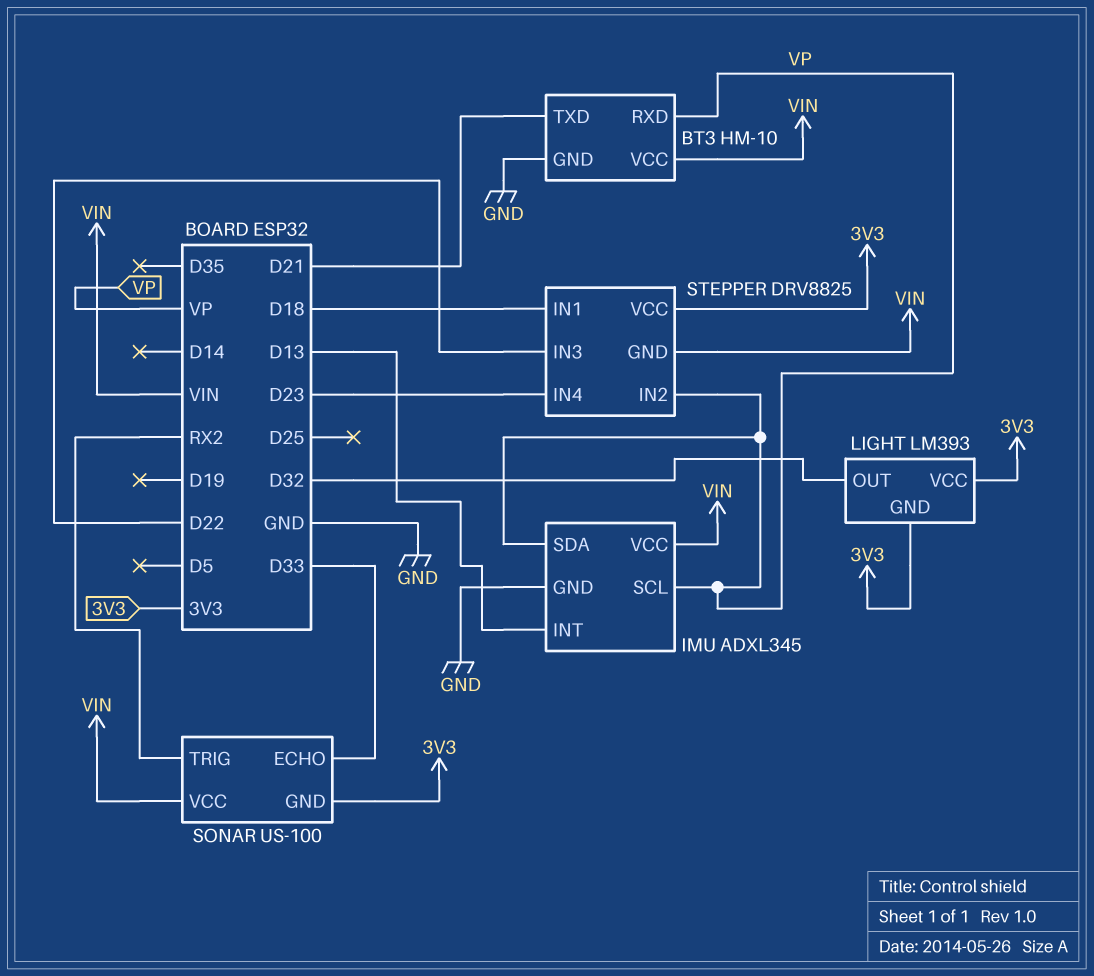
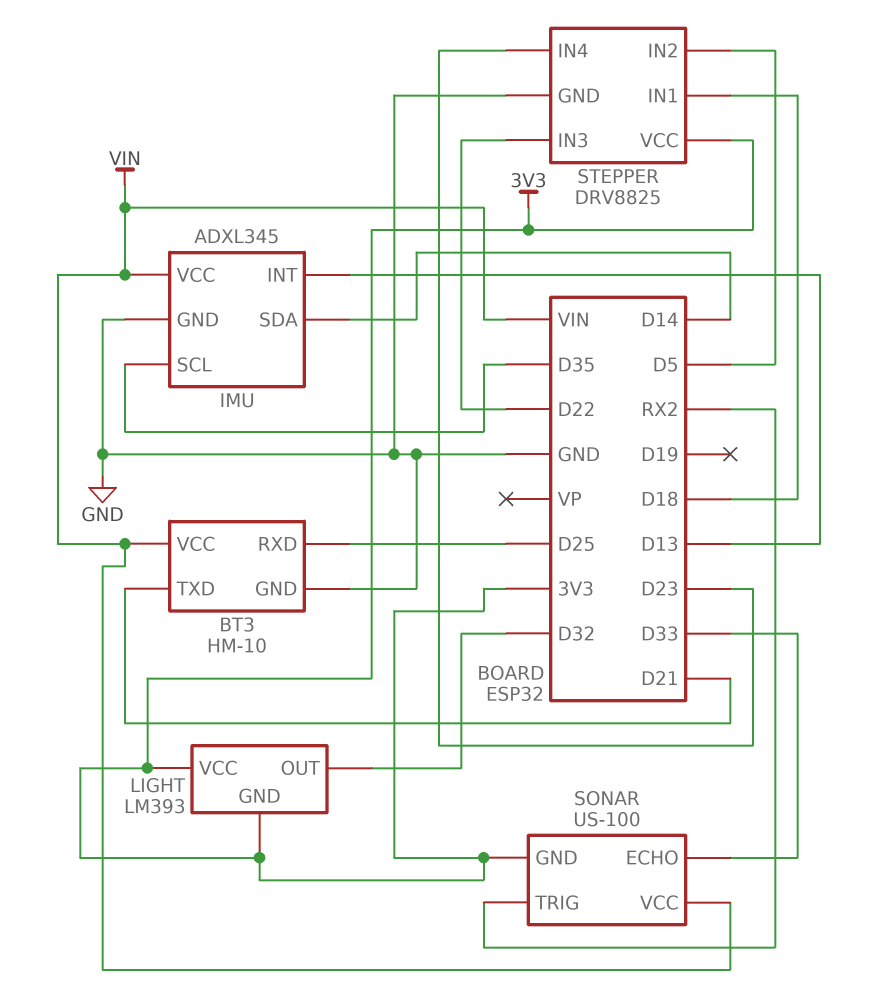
BT3 pin RXD: VP -> D25
IMU pin SCL: VP -> D35
IMU pin SDA: VP -> D14
STEPPER pin GND: VIN -> GND
STEPPER pin IN2: VP -> D5

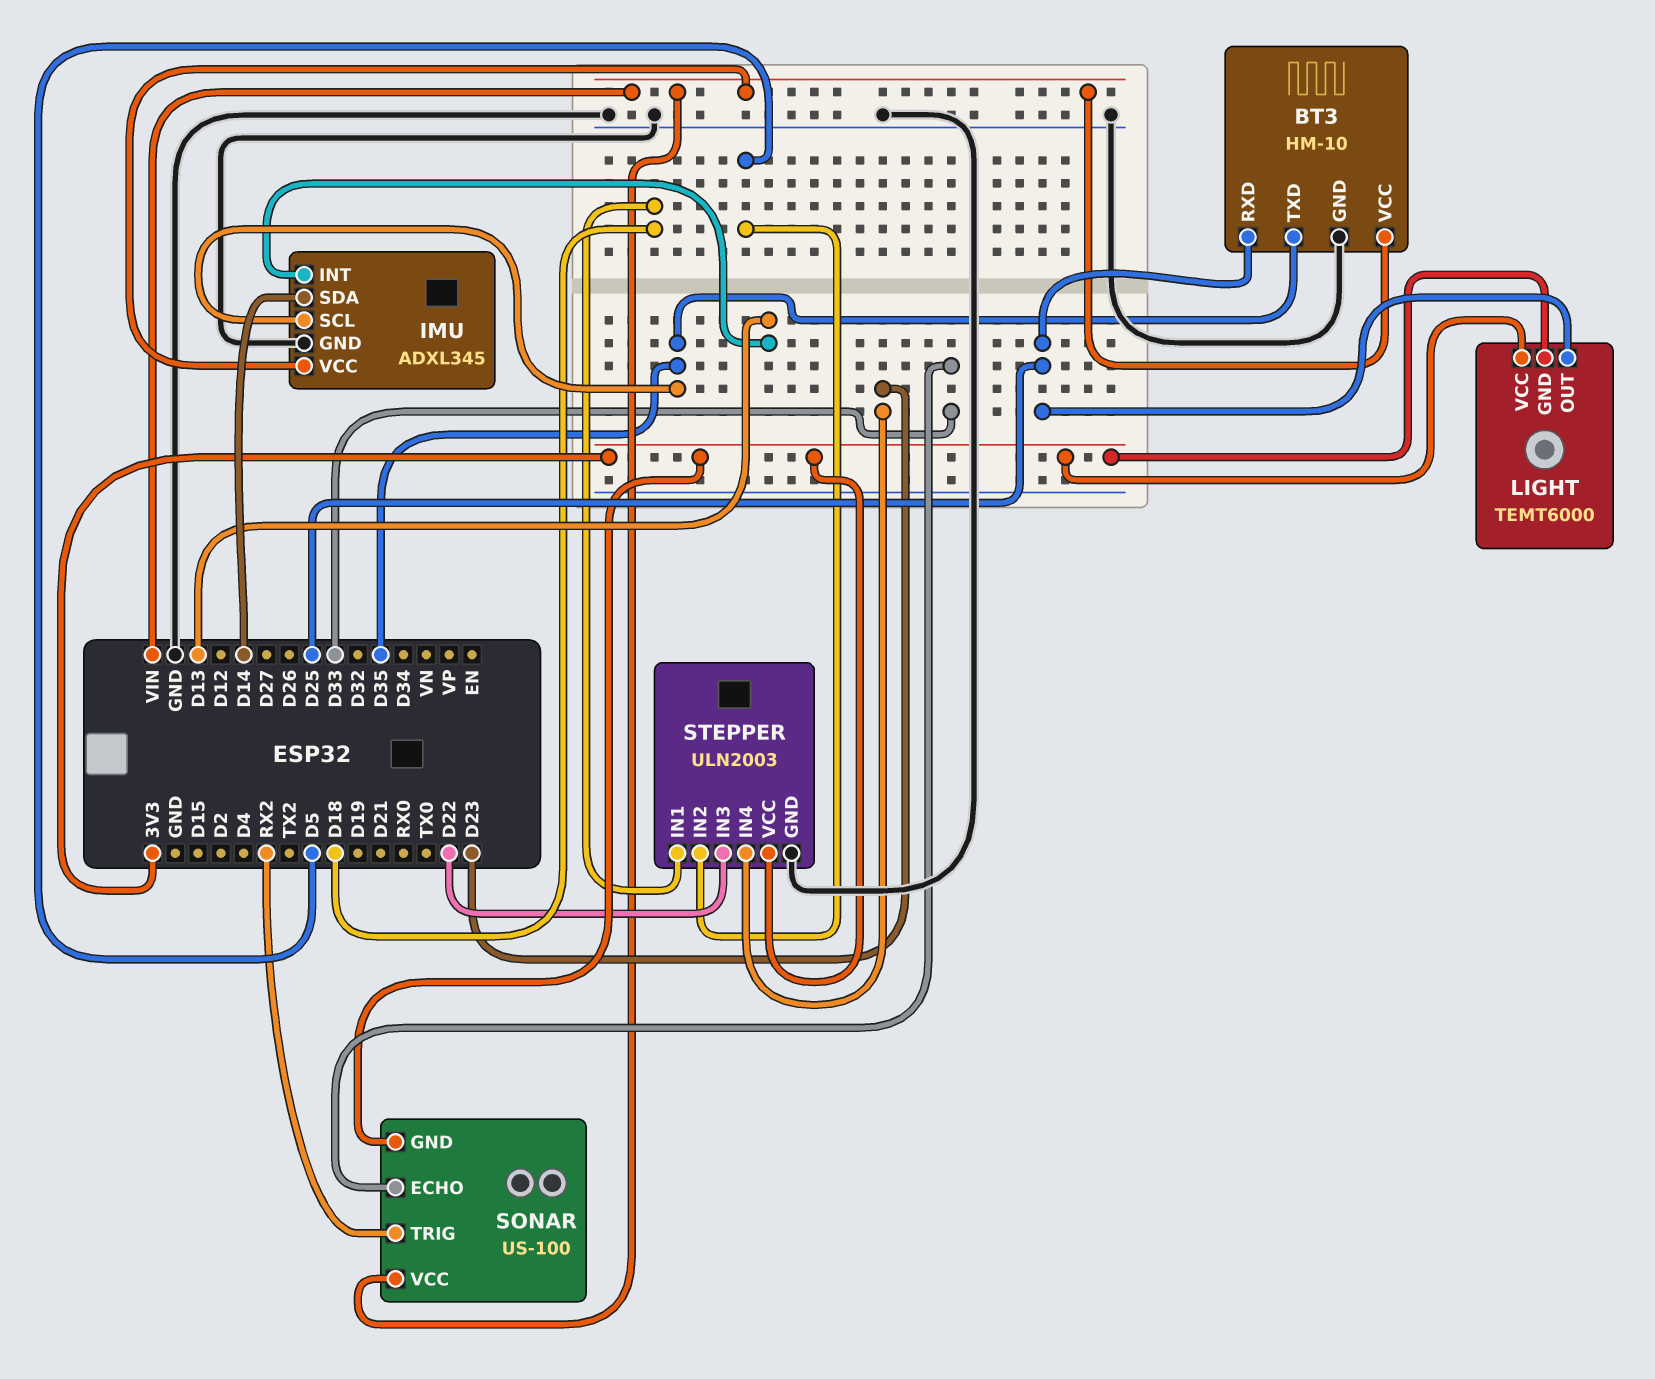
BT3 pin TXD: D21 -> D35
LIGHT: LM393 -> TEMT6000
LIGHT pin OUT: D32 -> D25
STEPPER: DRV8825 -> ULN2003

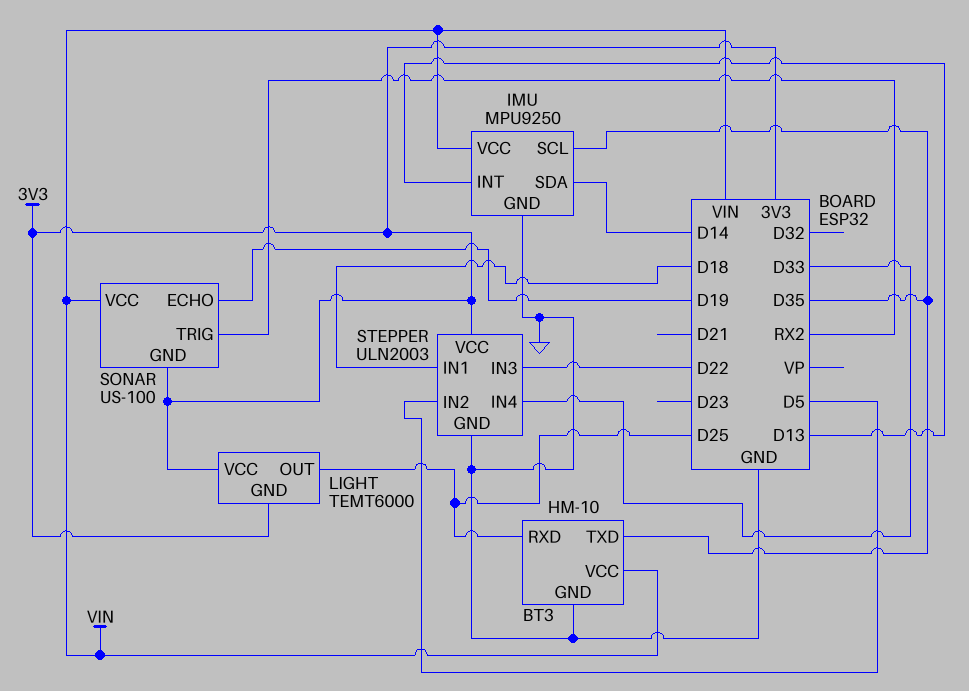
IMU: ADXL345 -> MPU9250
SONAR pin ECHO: D33 -> D19
STEPPER pin IN4: D23 -> D33

